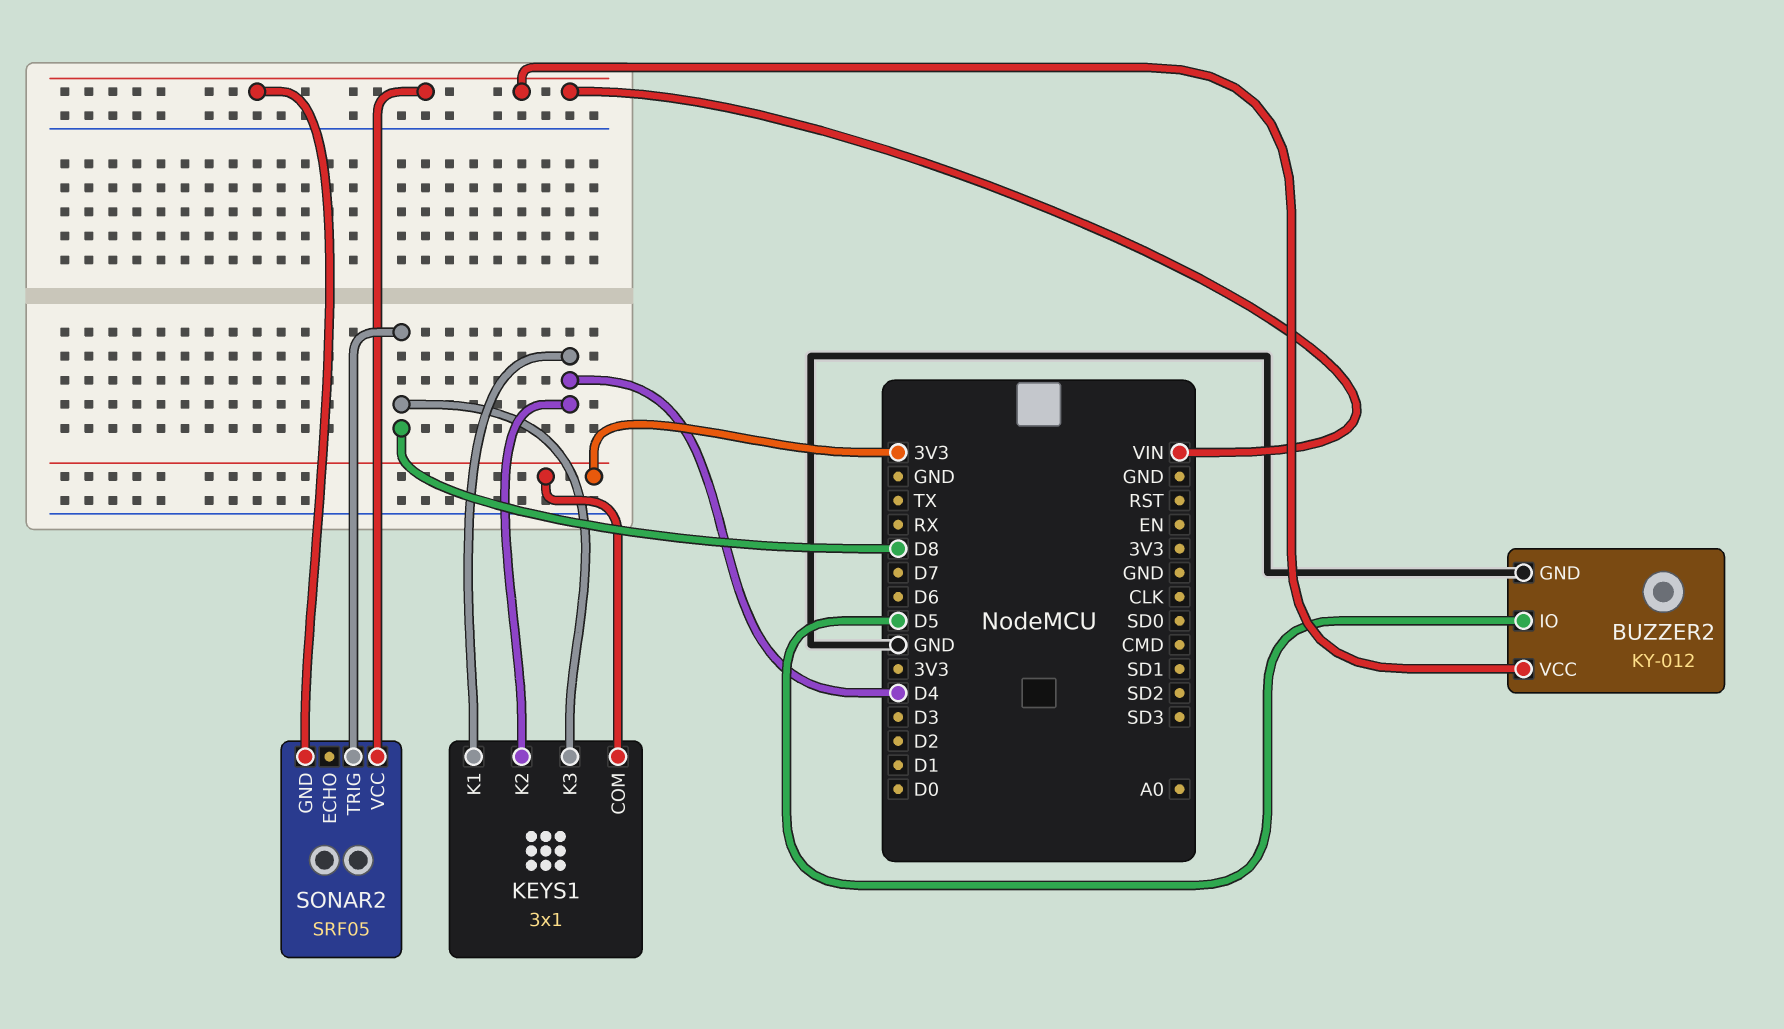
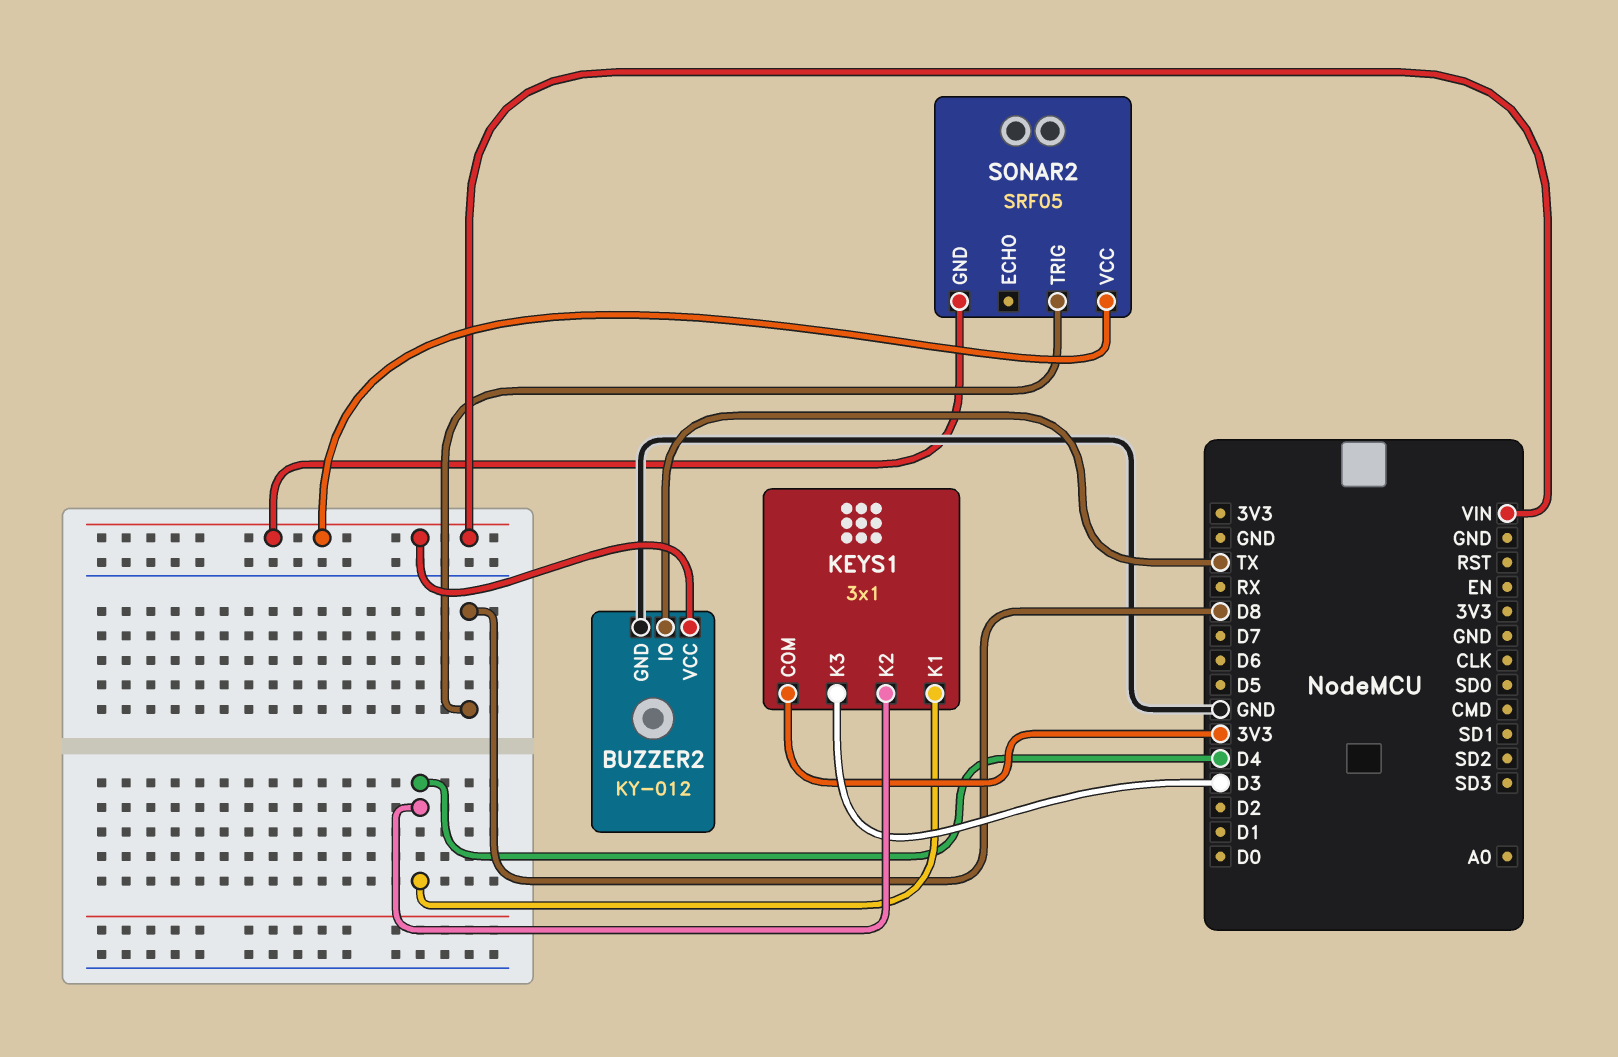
BUZZER2 pin IO: D5 -> TX
KEYS1 pin K3: D8 -> D3

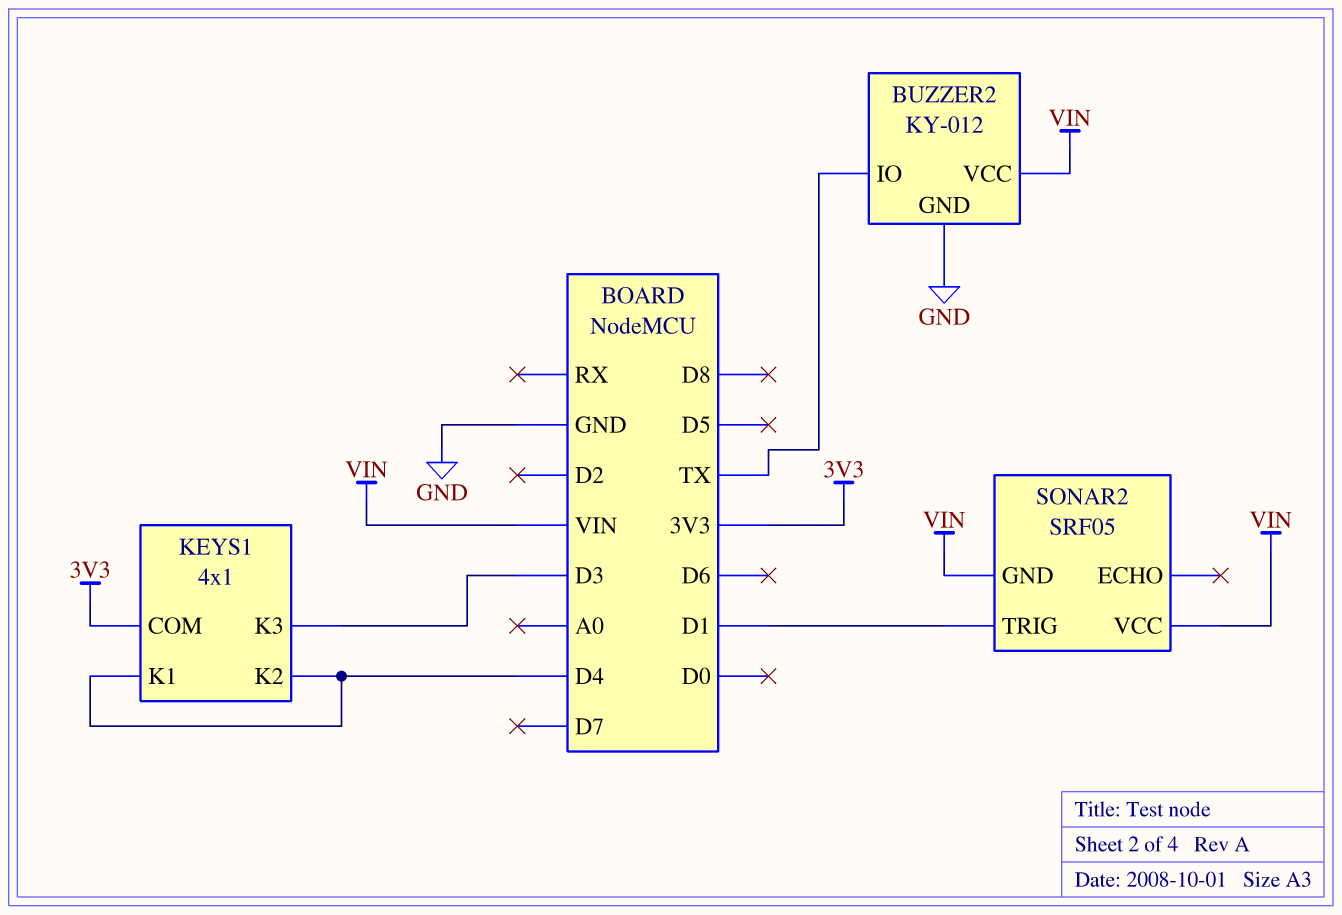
KEYS1: 3x1 -> 4x1
SONAR2 pin TRIG: D8 -> D1

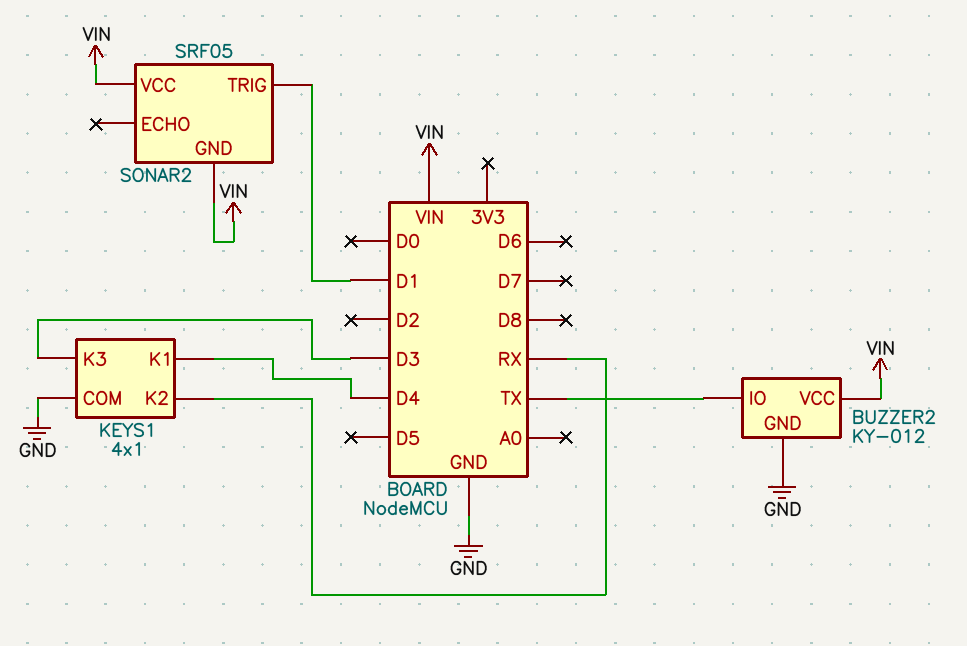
KEYS1 pin COM: 3V3 -> GND
KEYS1 pin K2: D4 -> RX

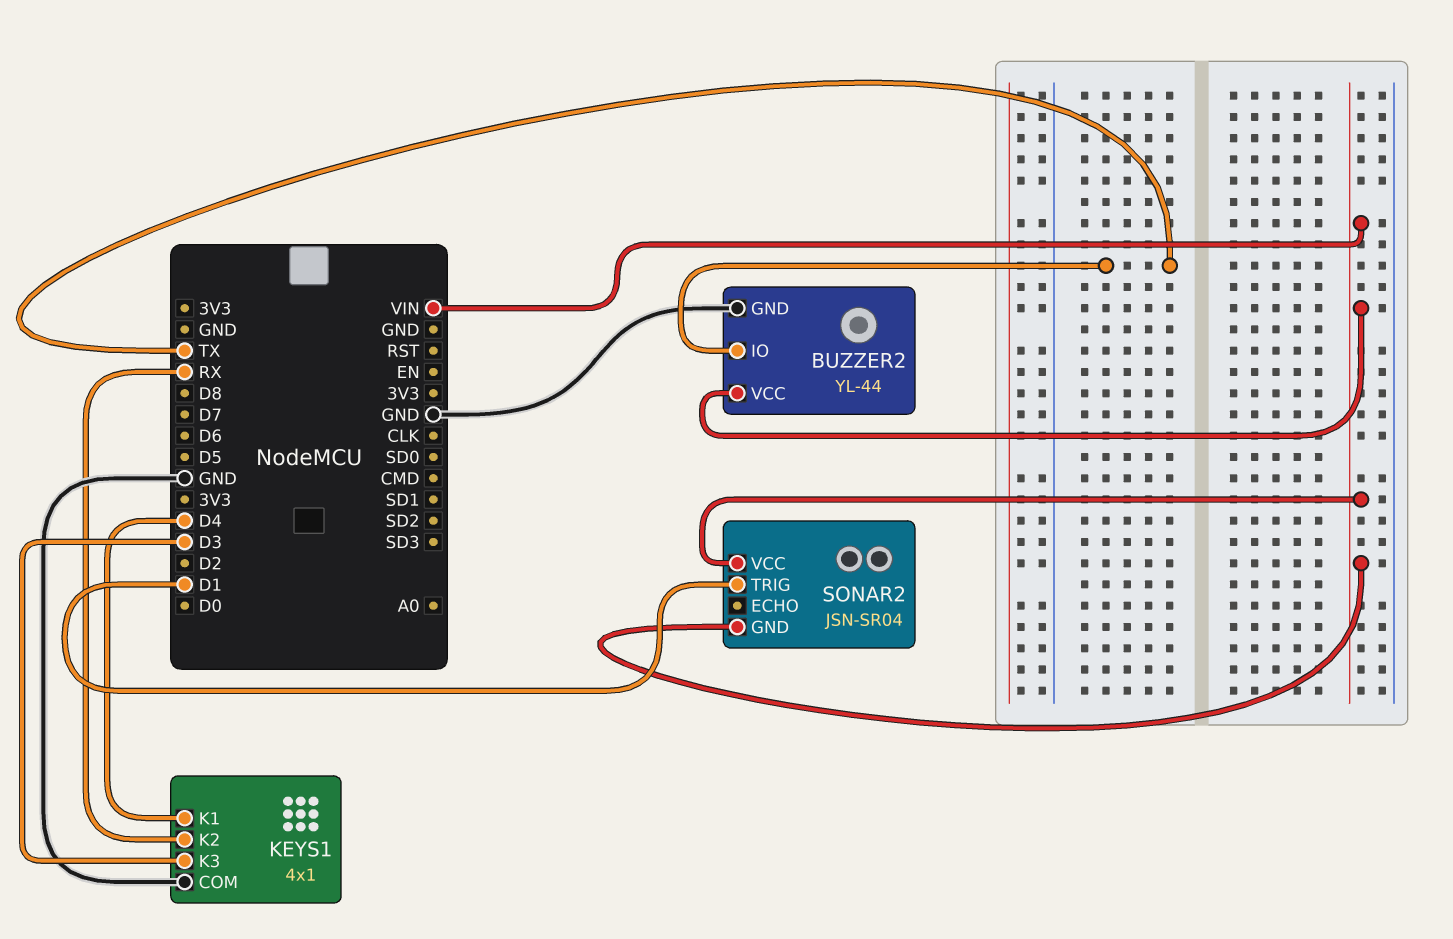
BUZZER2: KY-012 -> YL-44
SONAR2: SRF05 -> JSN-SR04

